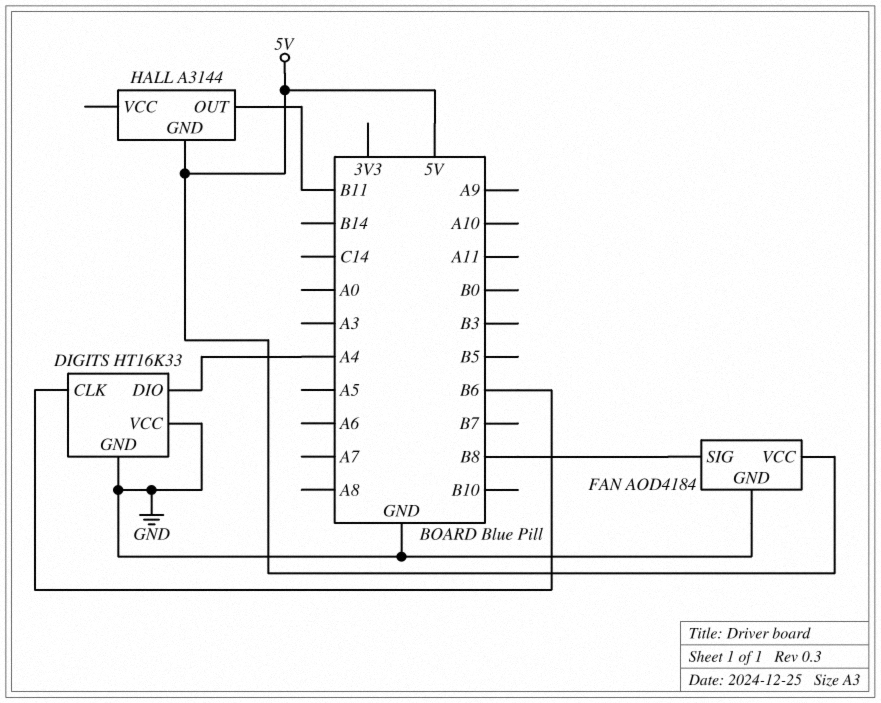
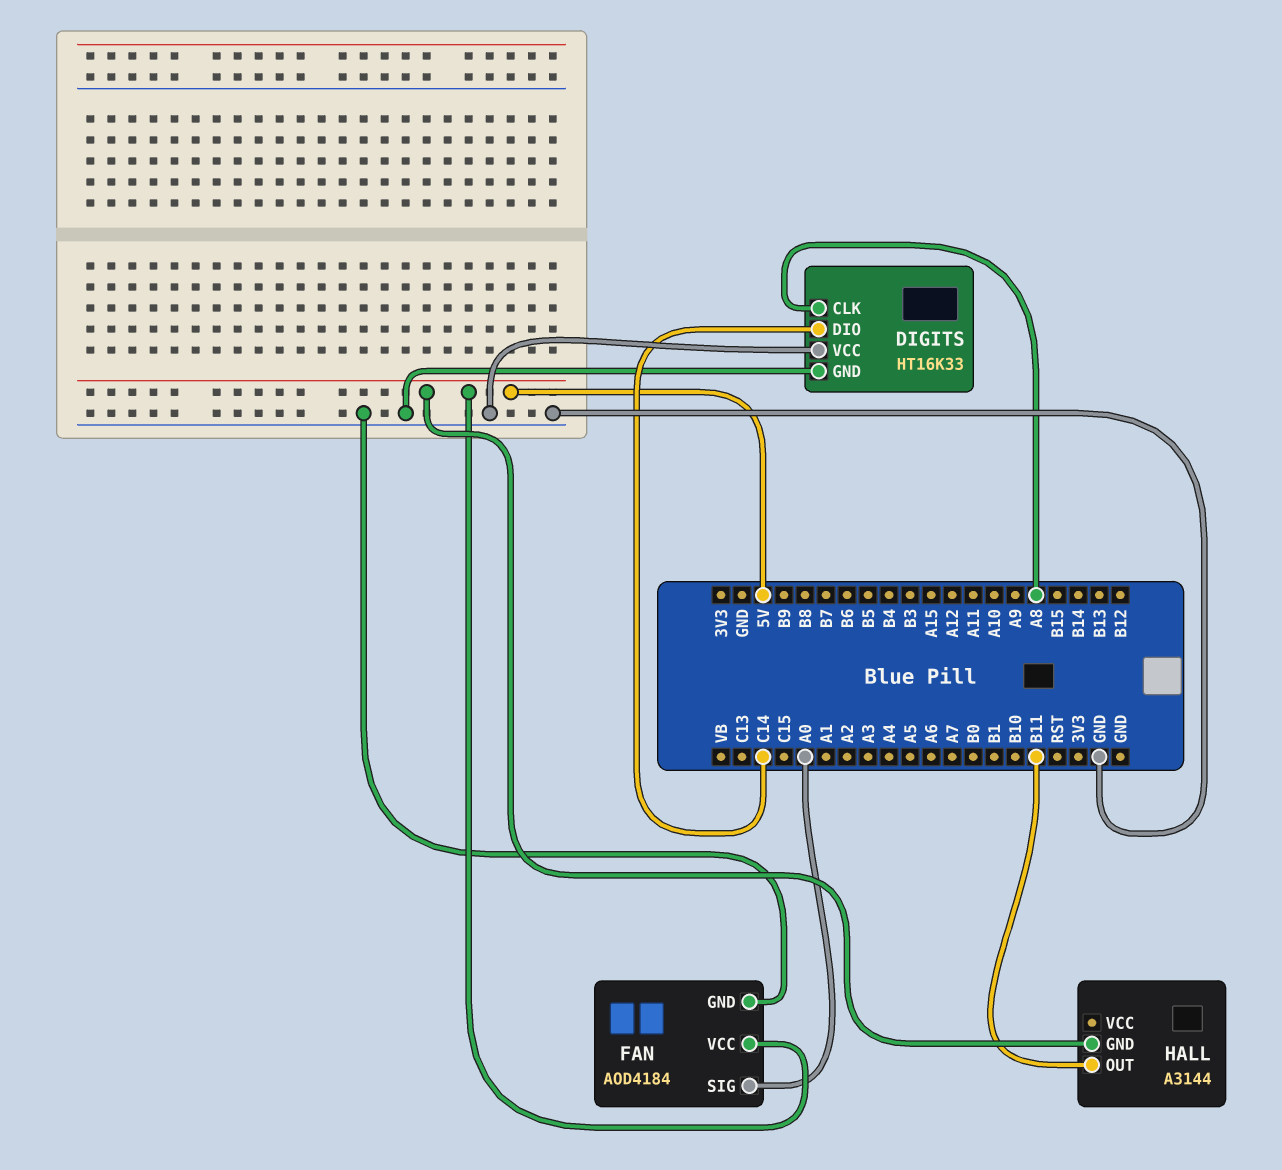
DIGITS pin CLK: B6 -> A8
DIGITS pin DIO: A4 -> C14
FAN pin SIG: B8 -> A0

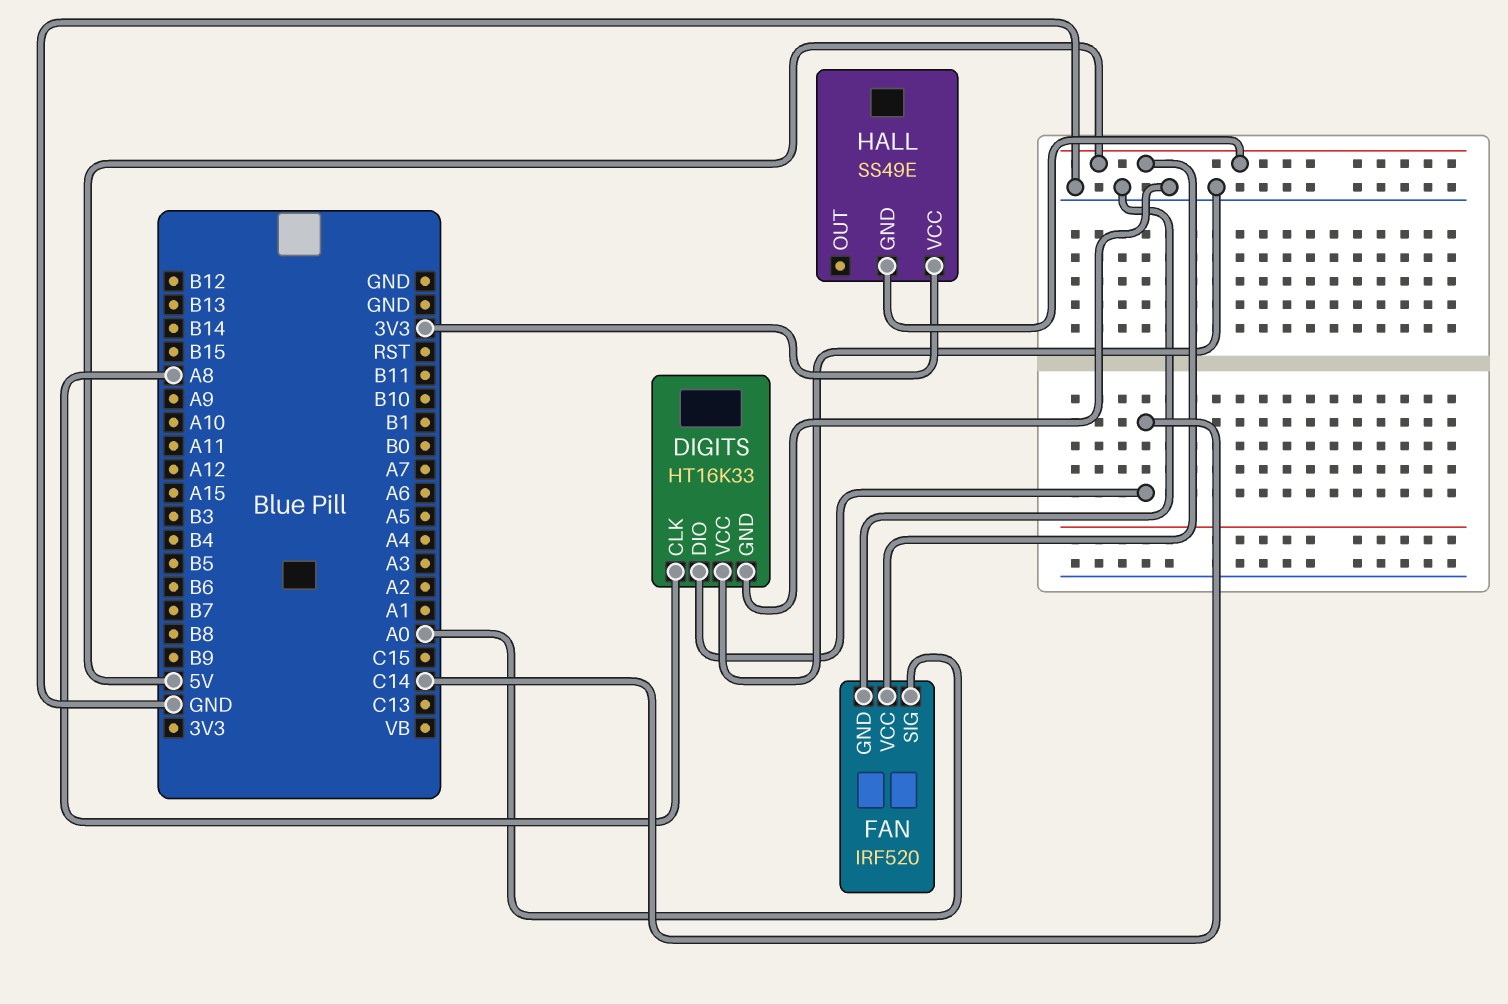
FAN: AOD4184 -> IRF520
HALL: A3144 -> SS49E
HALL pin OUT: B11 -> none
HALL pin VCC: none -> 3V3

